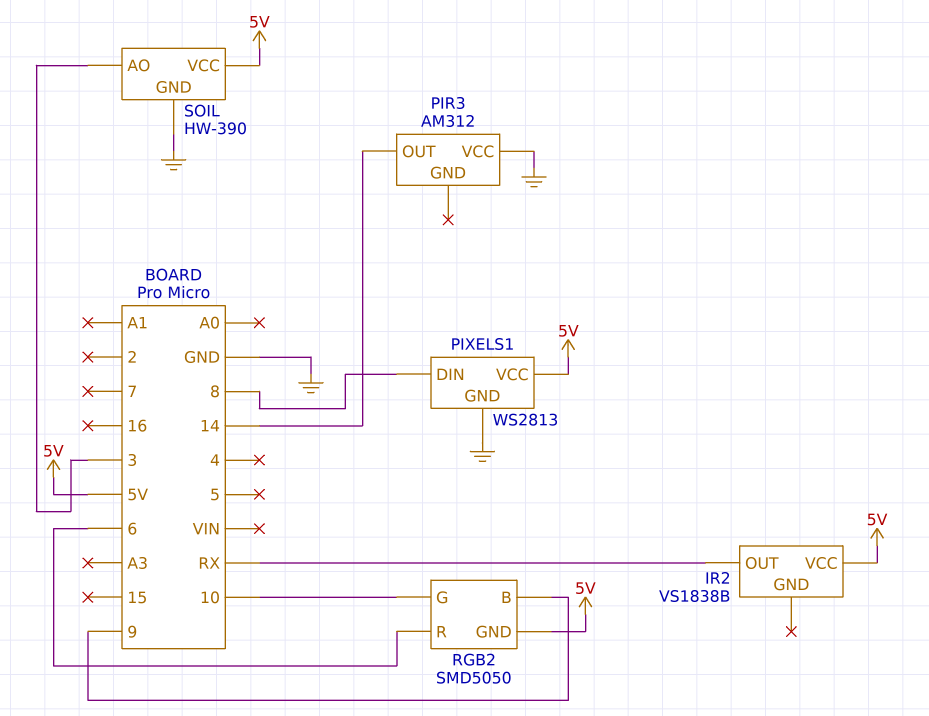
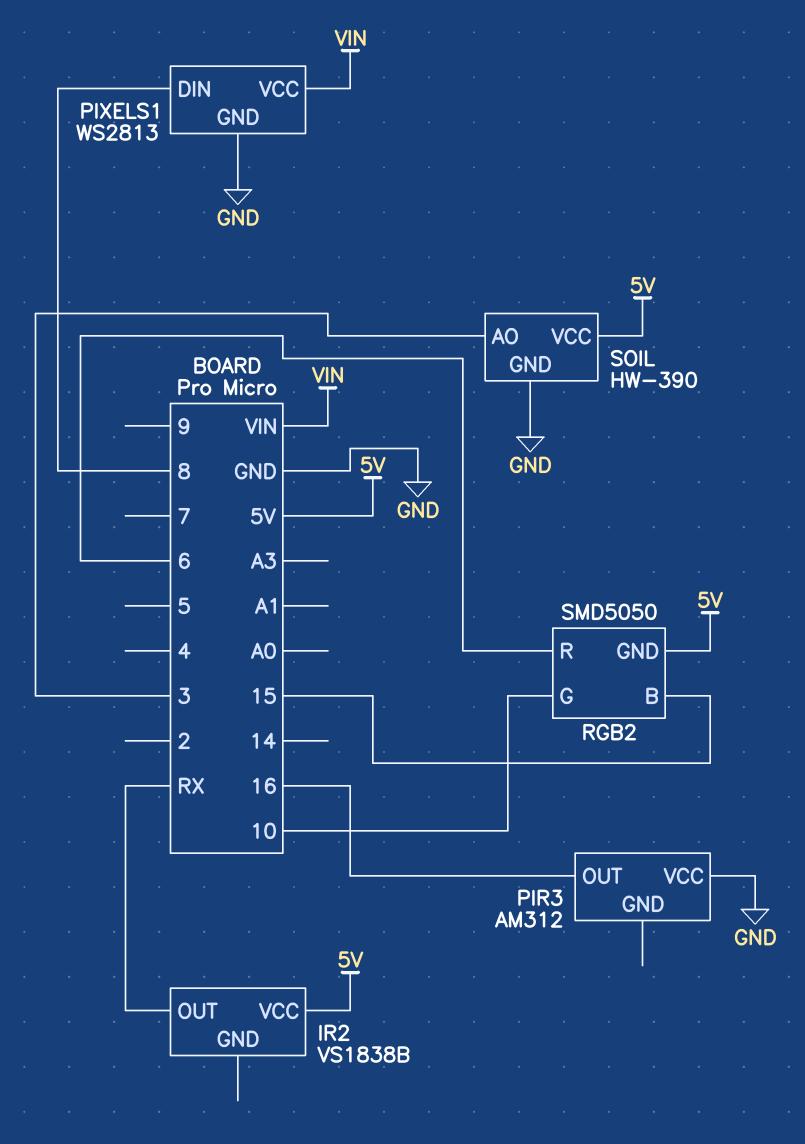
PIR3 pin OUT: 14 -> 16
PIXELS1 pin VCC: 5V -> VIN
RGB2 pin B: 9 -> 15

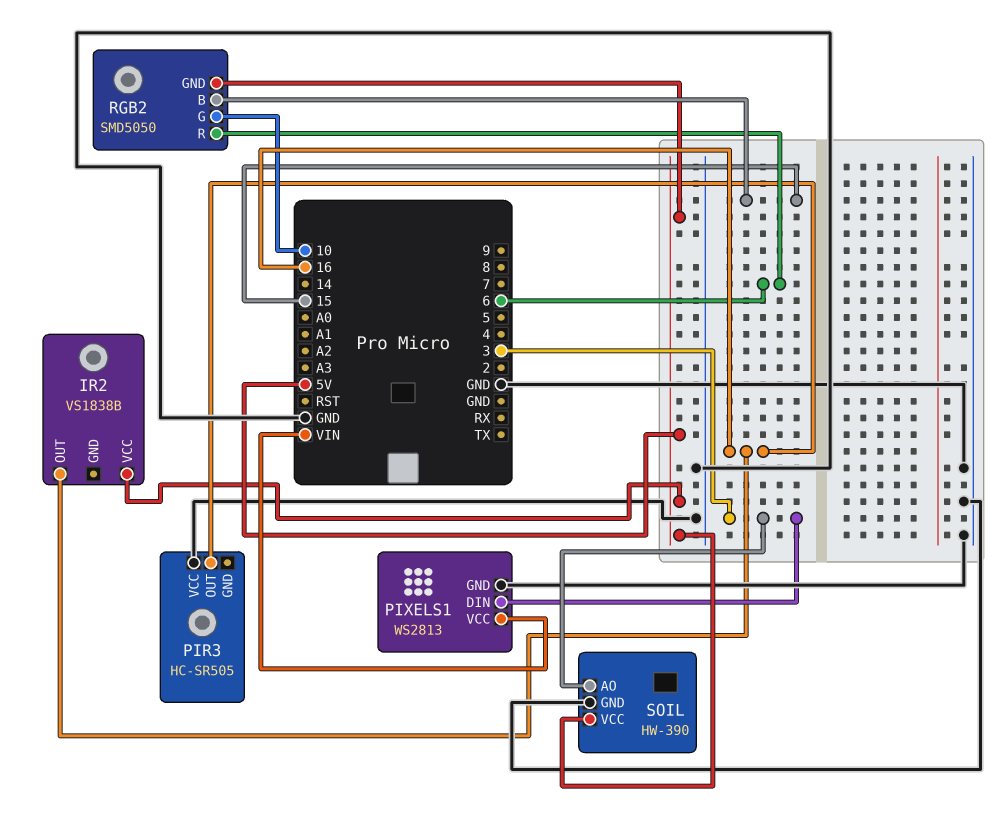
IR2 pin OUT: RX -> 16
PIR3: AM312 -> HC-SR505
PIXELS1 pin DIN: 8 -> 3

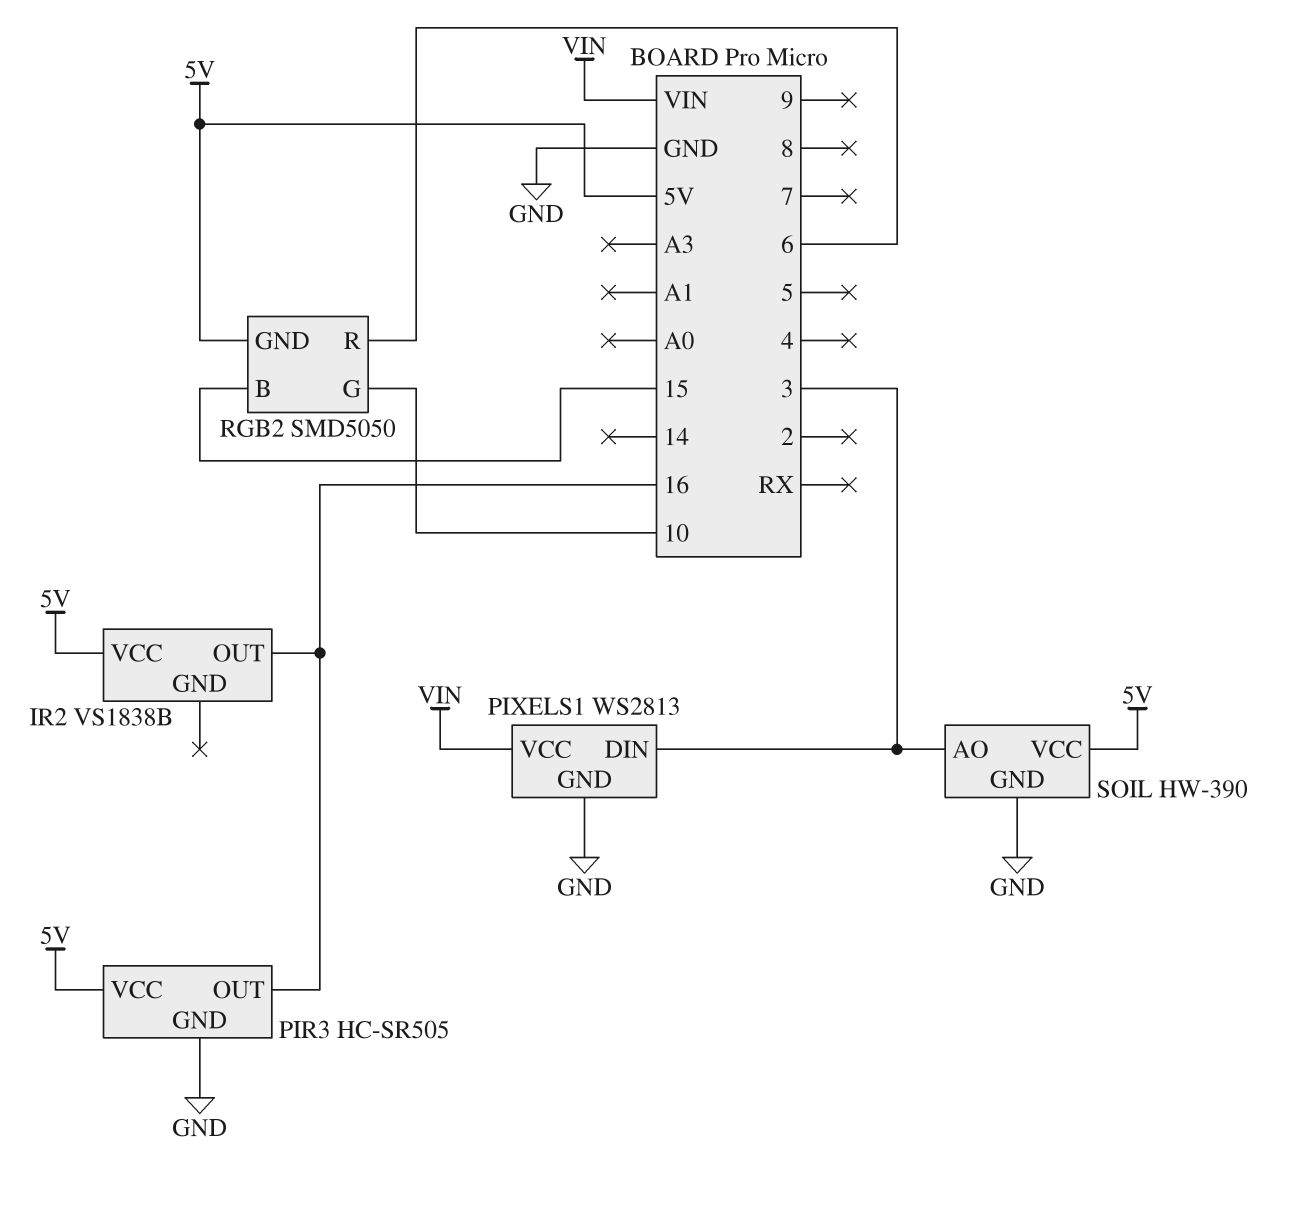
PIR3 pin GND: none -> GND
PIR3 pin VCC: GND -> 5V

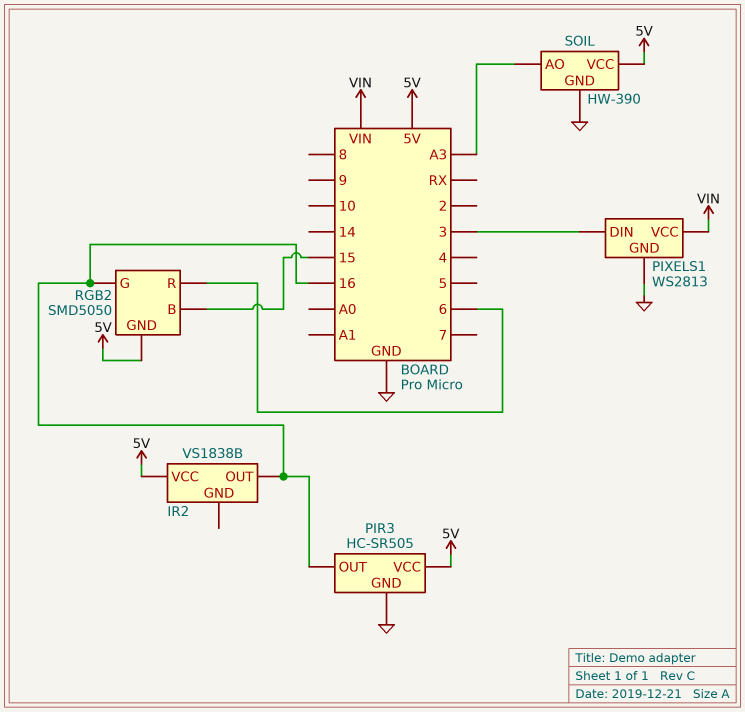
RGB2 pin G: 10 -> 16
SOIL pin AO: 3 -> A3

